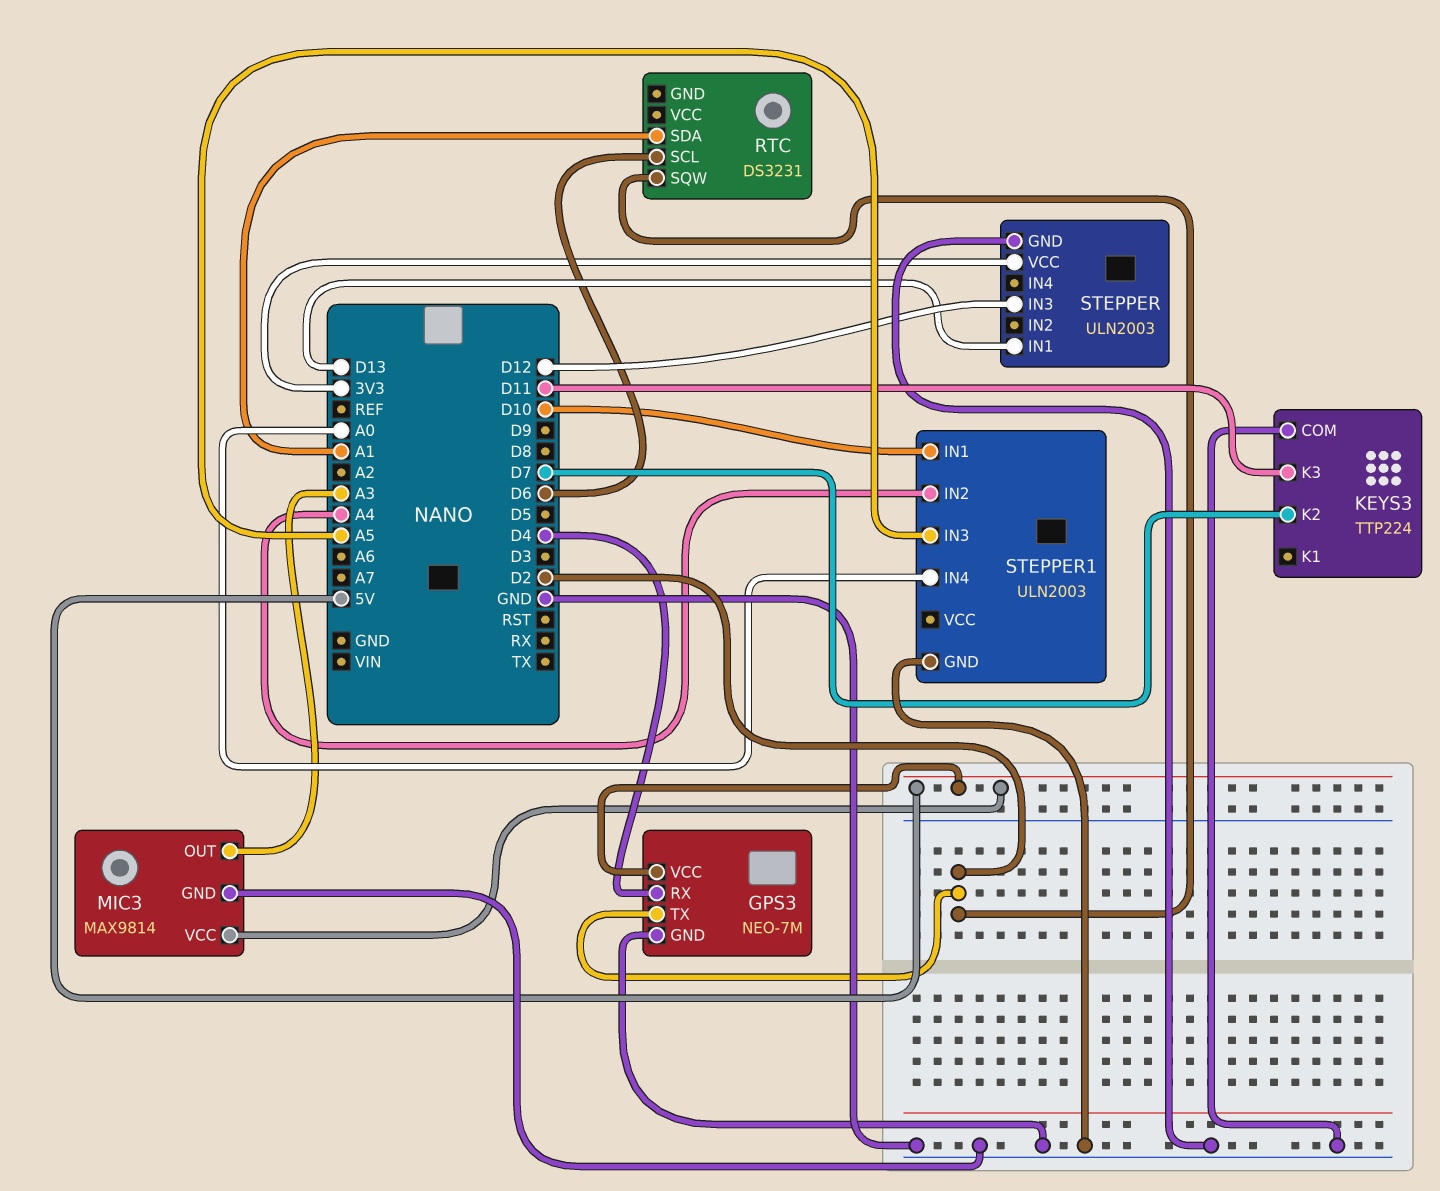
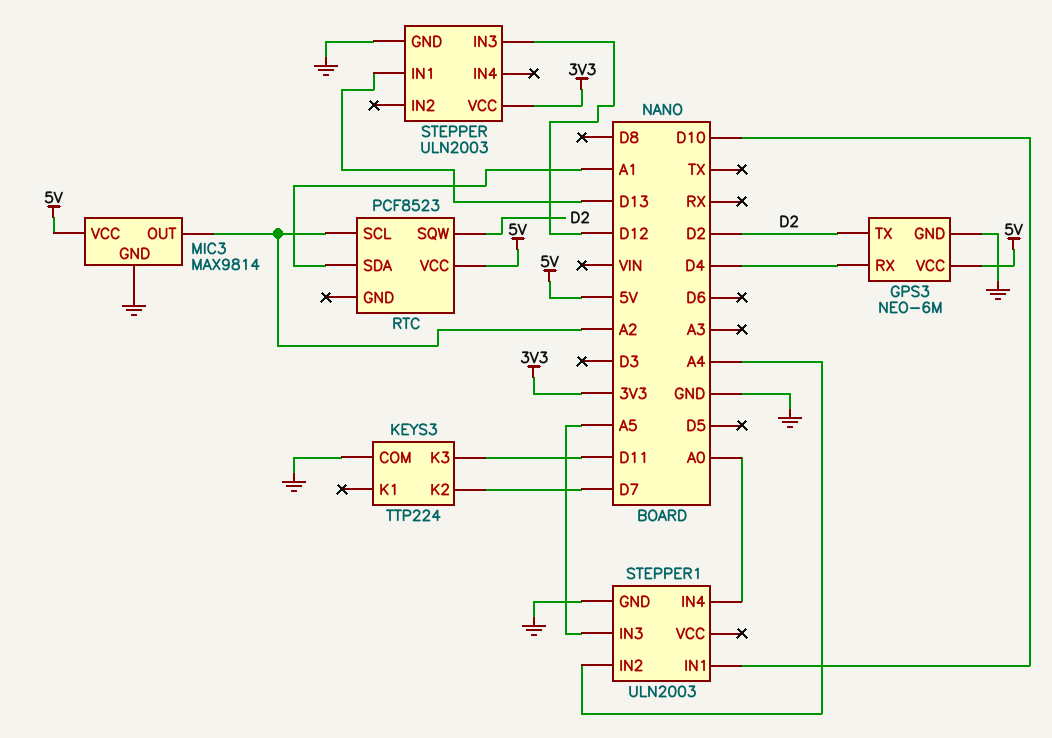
GPS3: NEO-7M -> NEO-6M
MIC3 pin OUT: A3 -> A2
RTC: DS3231 -> PCF8523
RTC pin SCL: D6 -> A2
RTC pin VCC: none -> 5V

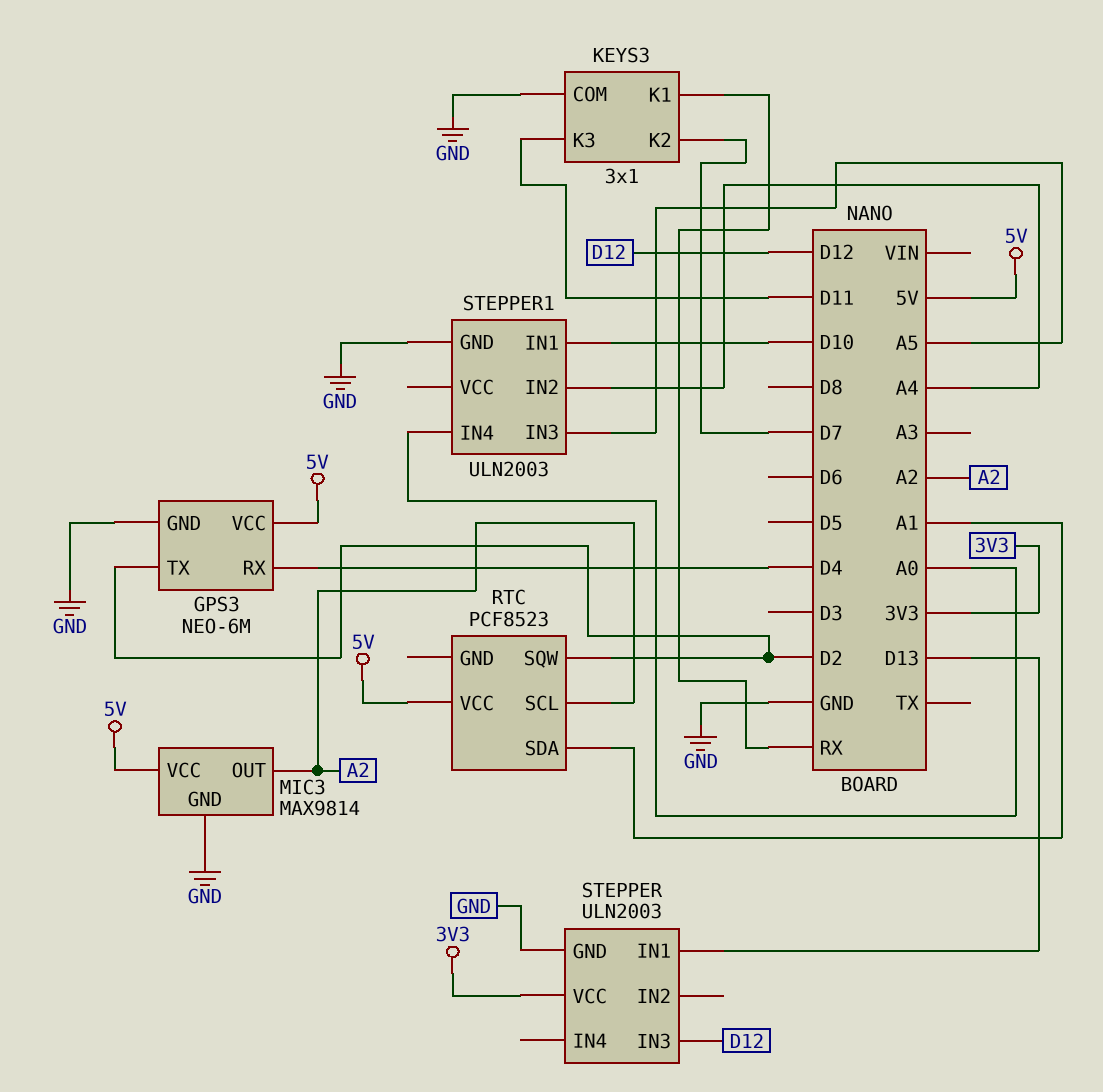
KEYS3: TTP224 -> 3x1
KEYS3 pin K1: none -> RX

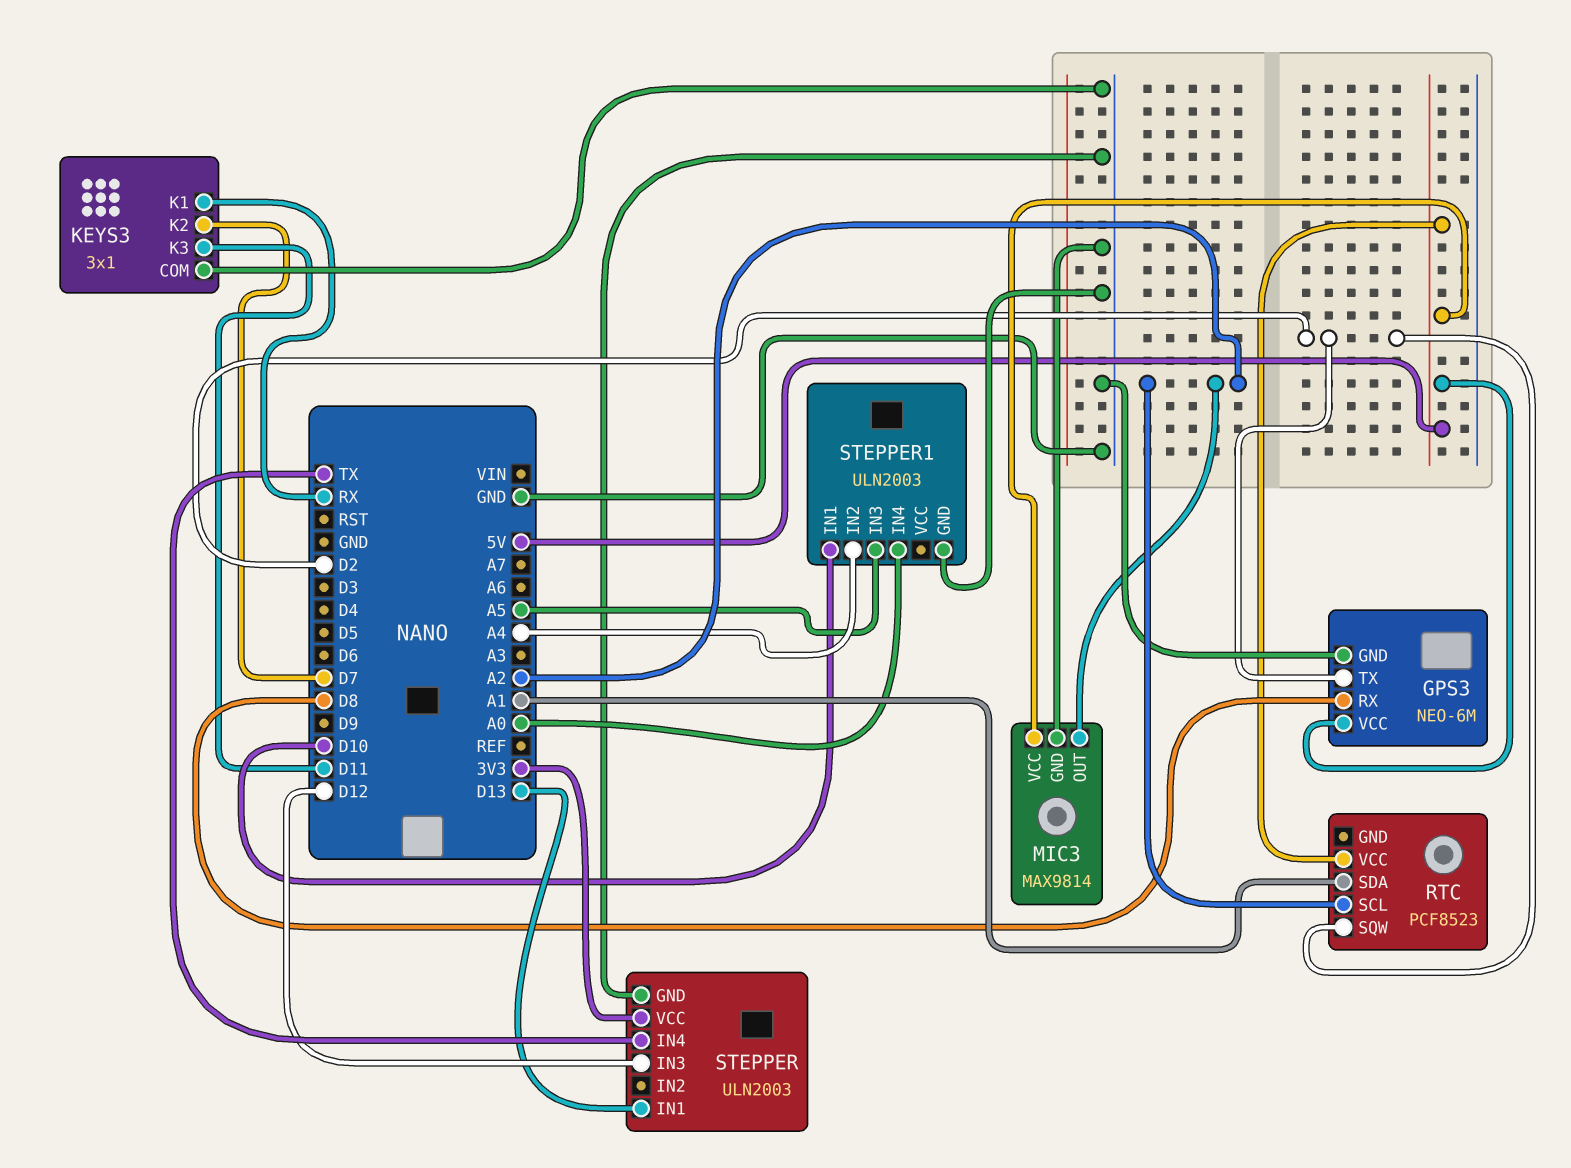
GPS3 pin RX: D4 -> D8
STEPPER pin IN4: none -> TX

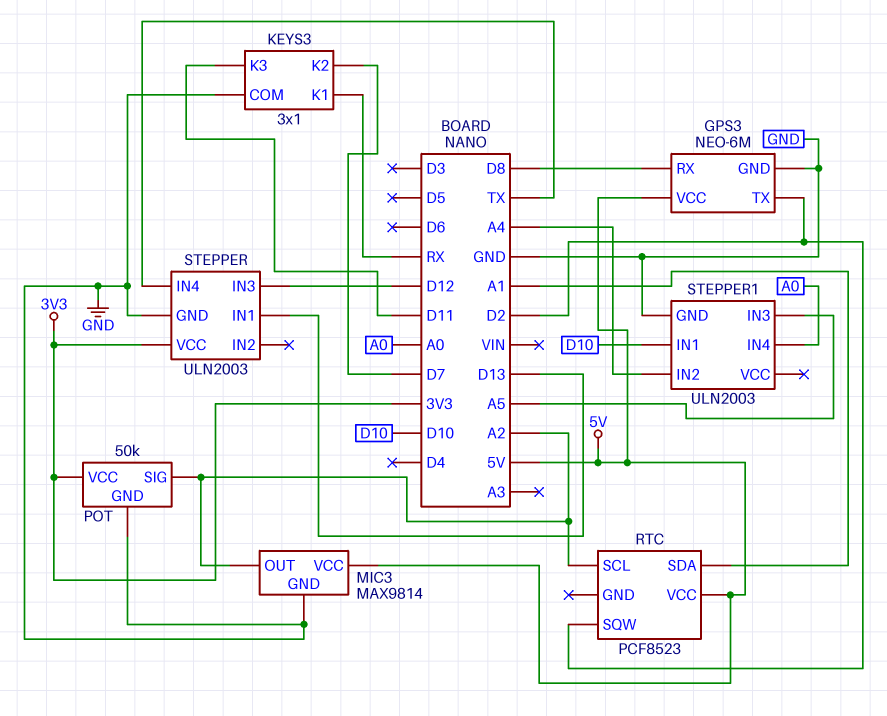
POT: none -> 50k
POT pin GND: none -> GND
POT pin SIG: none -> A2
POT pin VCC: none -> 3V3

